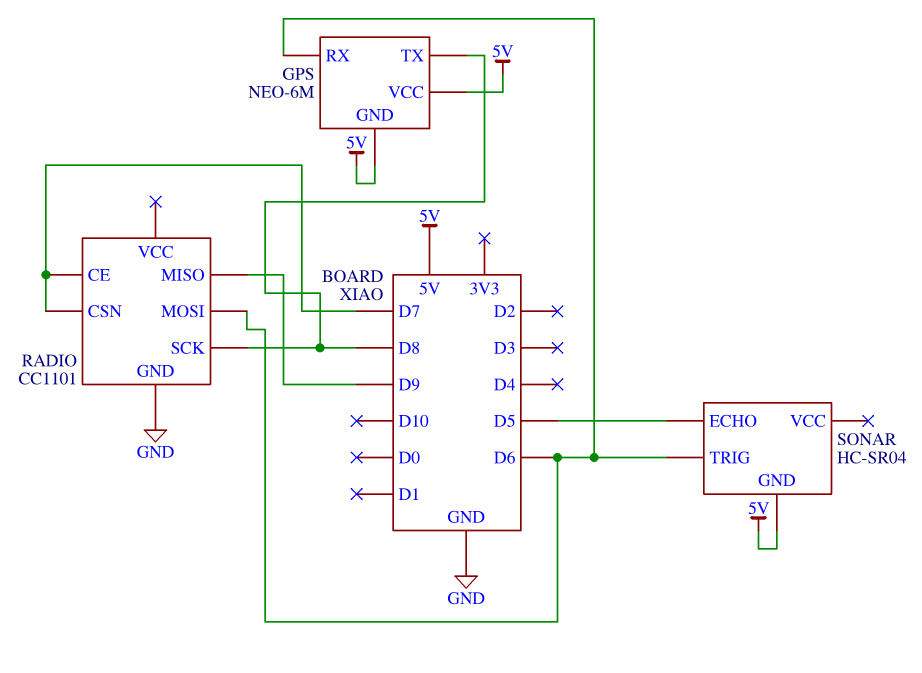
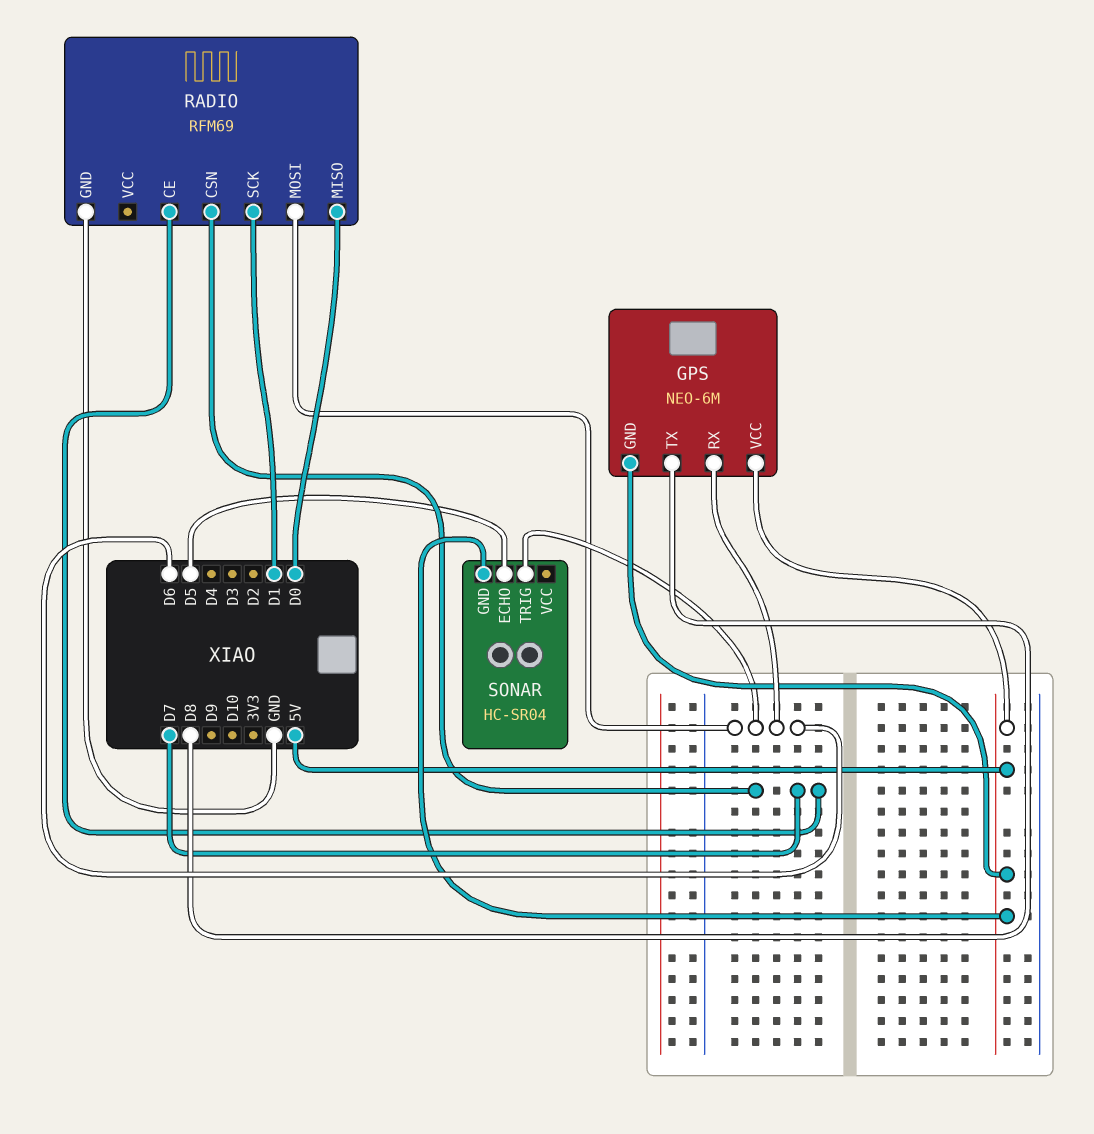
RADIO: CC1101 -> RFM69
RADIO pin MISO: D9 -> D0
RADIO pin SCK: D8 -> D1

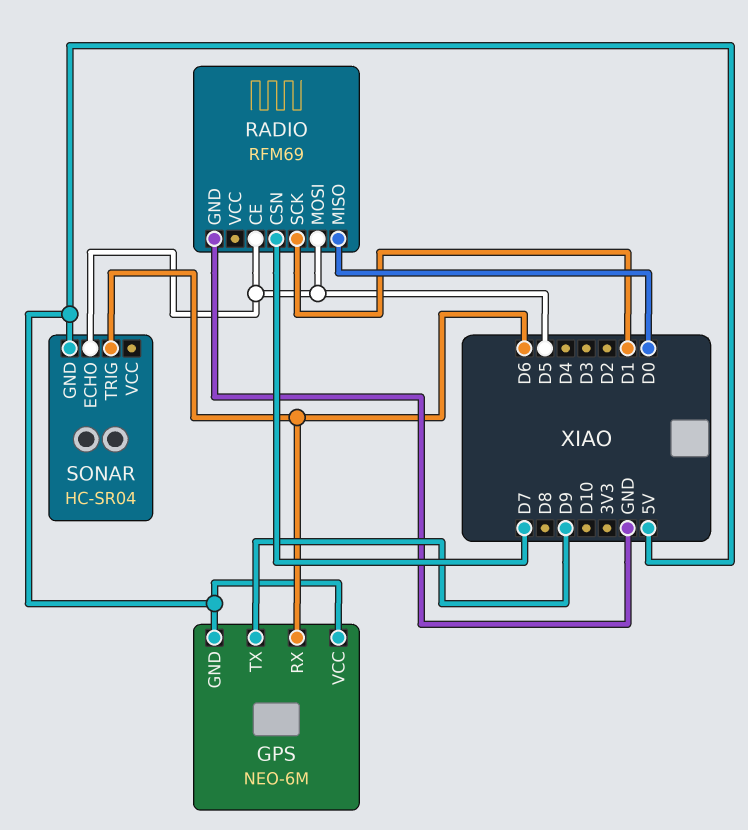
GPS pin TX: D8 -> D9
RADIO pin CE: D7 -> D5
RADIO pin MOSI: D6 -> D5

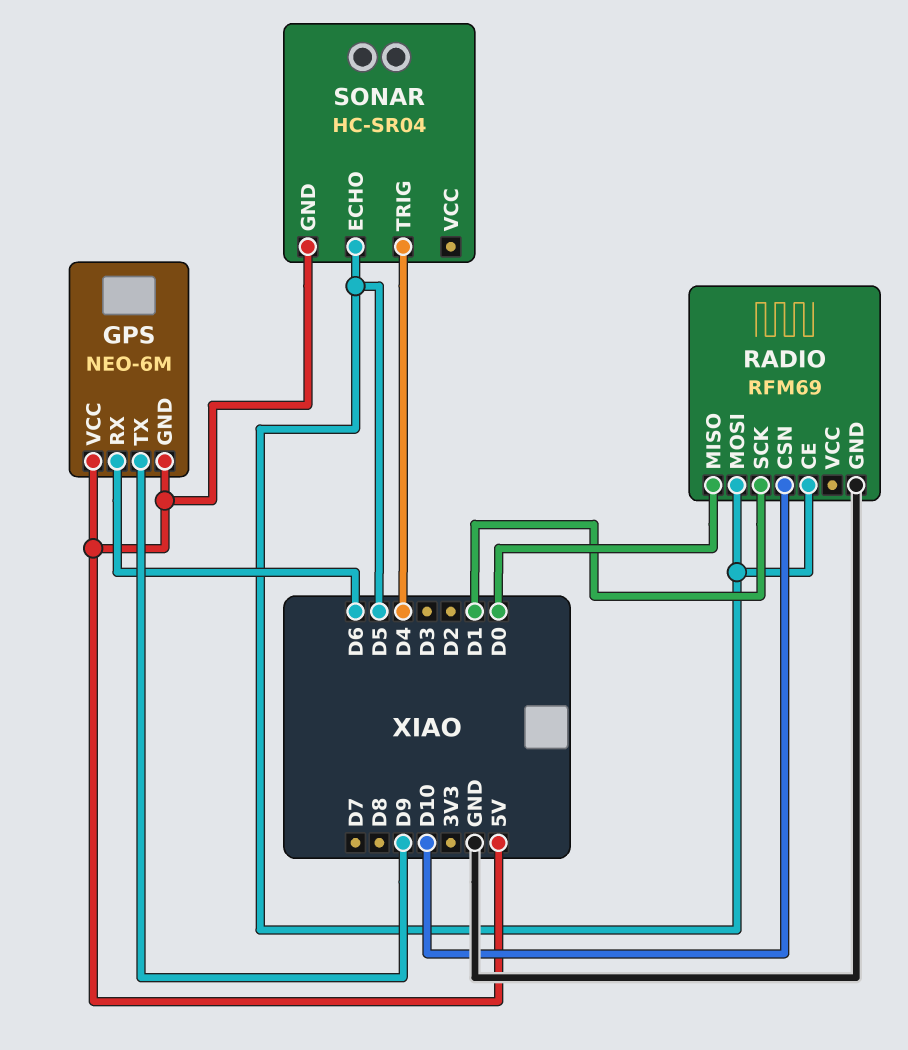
RADIO pin CSN: D7 -> D10
SONAR pin TRIG: D6 -> D4

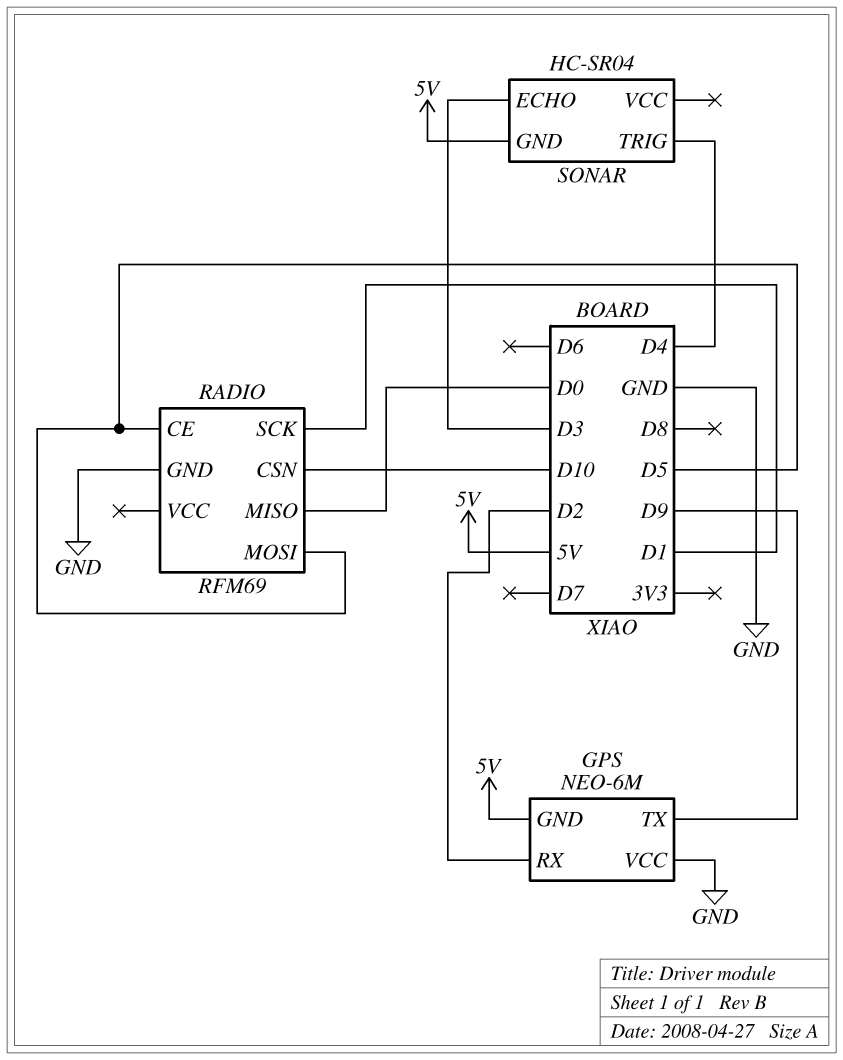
GPS pin RX: D6 -> D2
GPS pin VCC: 5V -> GND
SONAR pin ECHO: D5 -> D3

